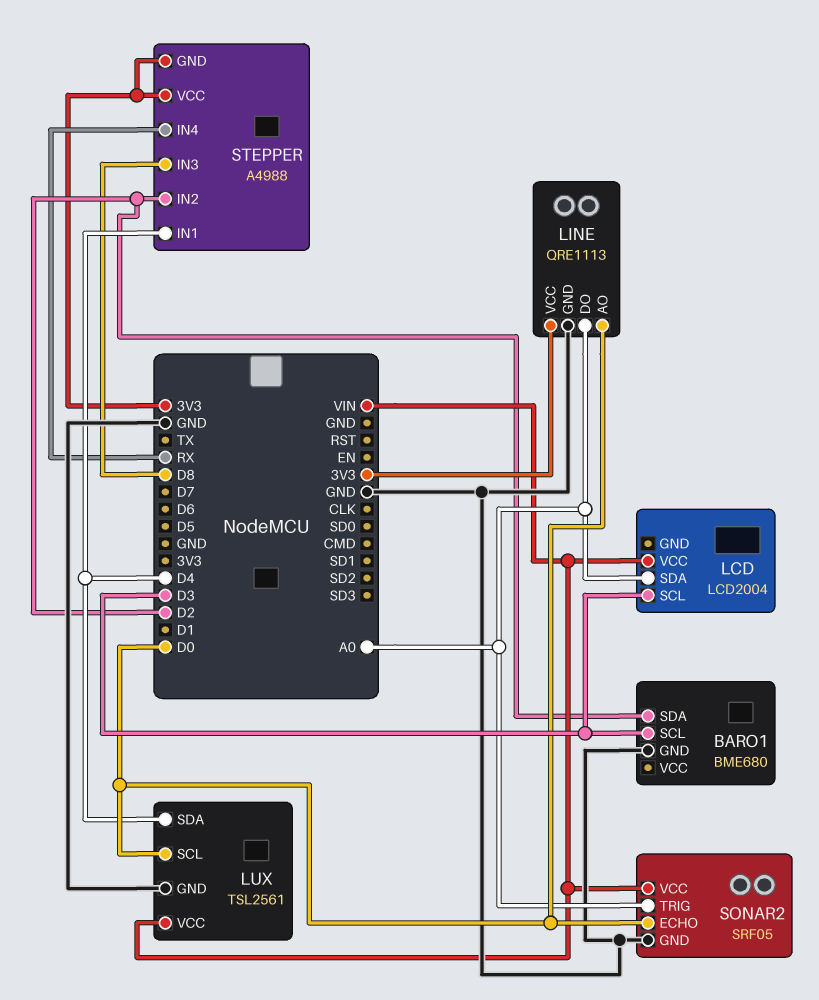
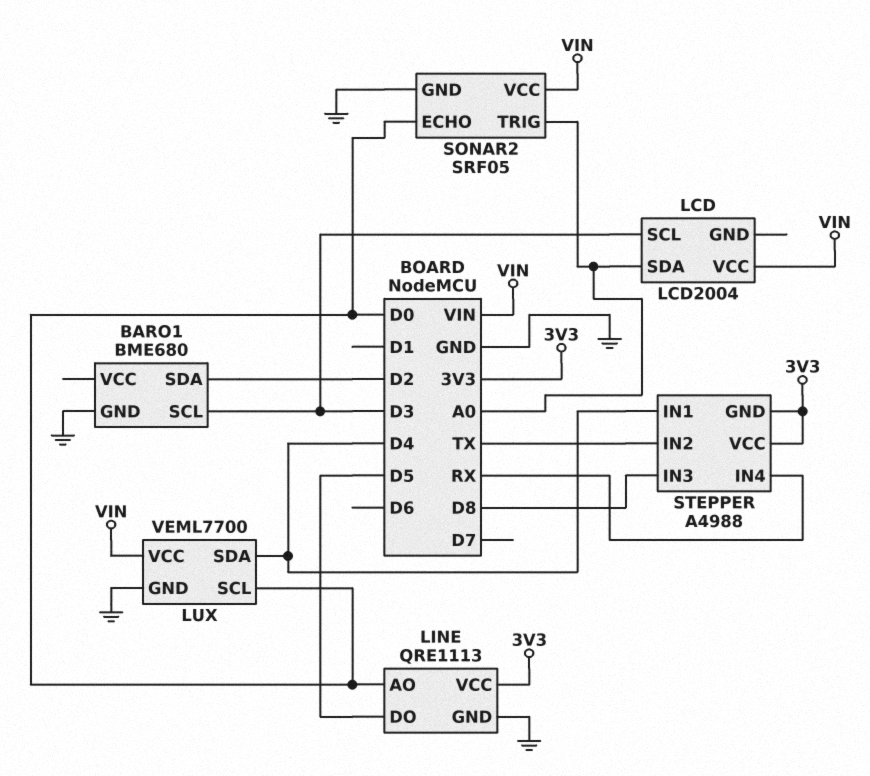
LINE pin DO: A0 -> D5
LUX: TSL2561 -> VEML7700
STEPPER pin IN2: D2 -> TX

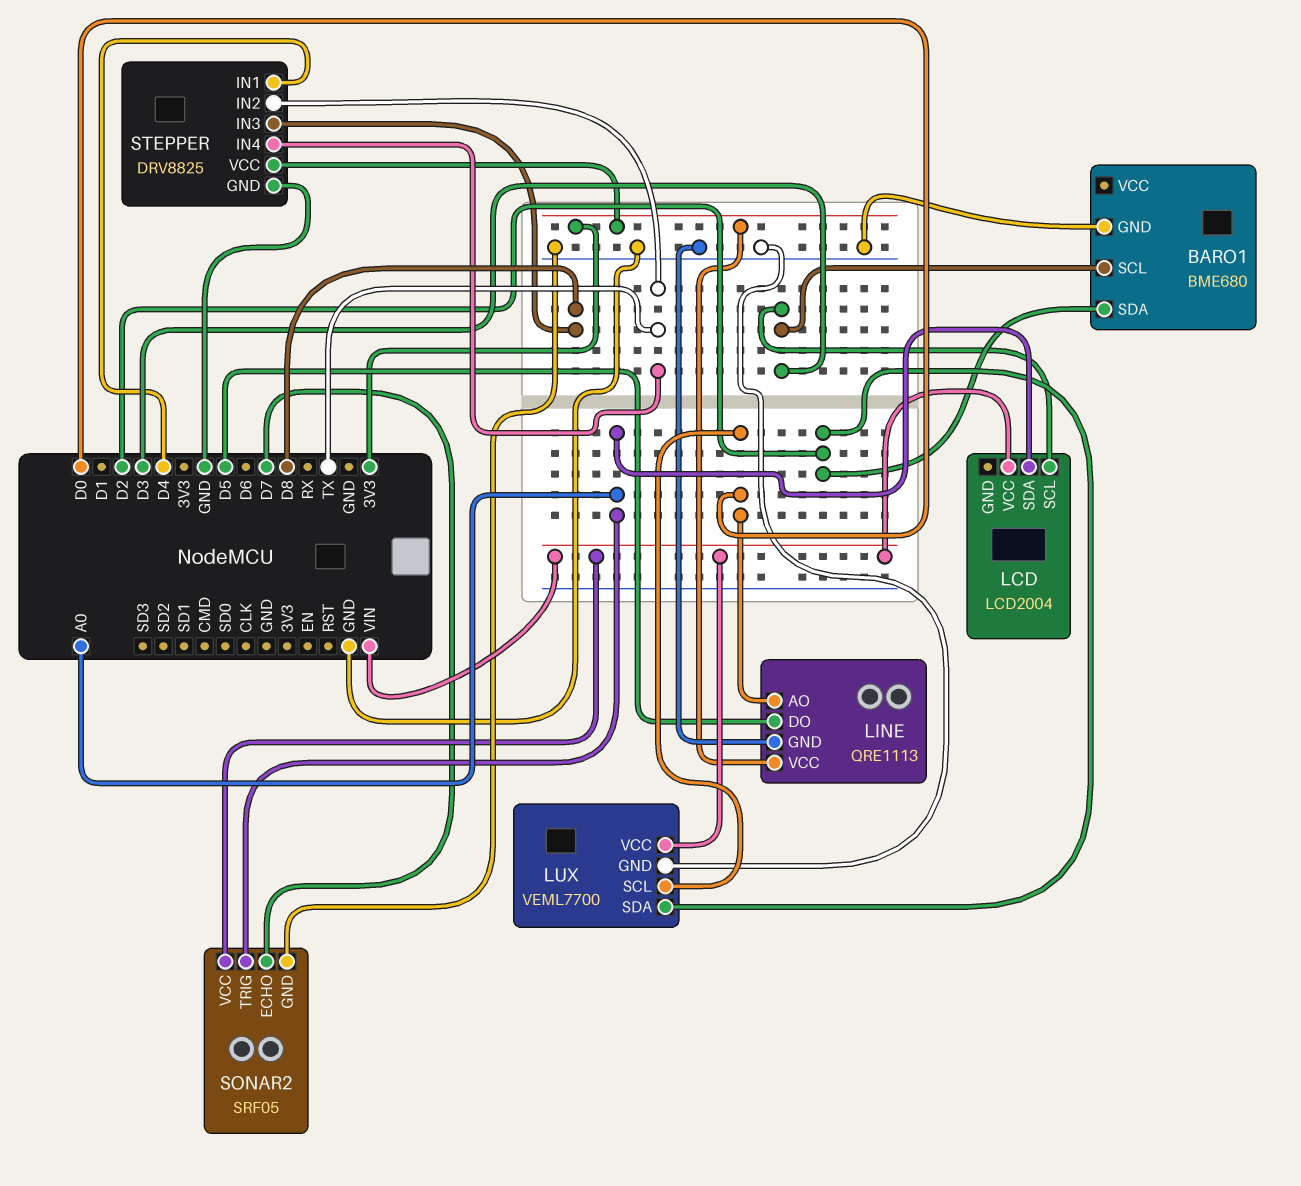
LUX pin SDA: D4 -> D2
SONAR2 pin ECHO: D0 -> D7
STEPPER: A4988 -> DRV8825
STEPPER pin GND: 3V3 -> GND
STEPPER pin IN4: RX -> TX

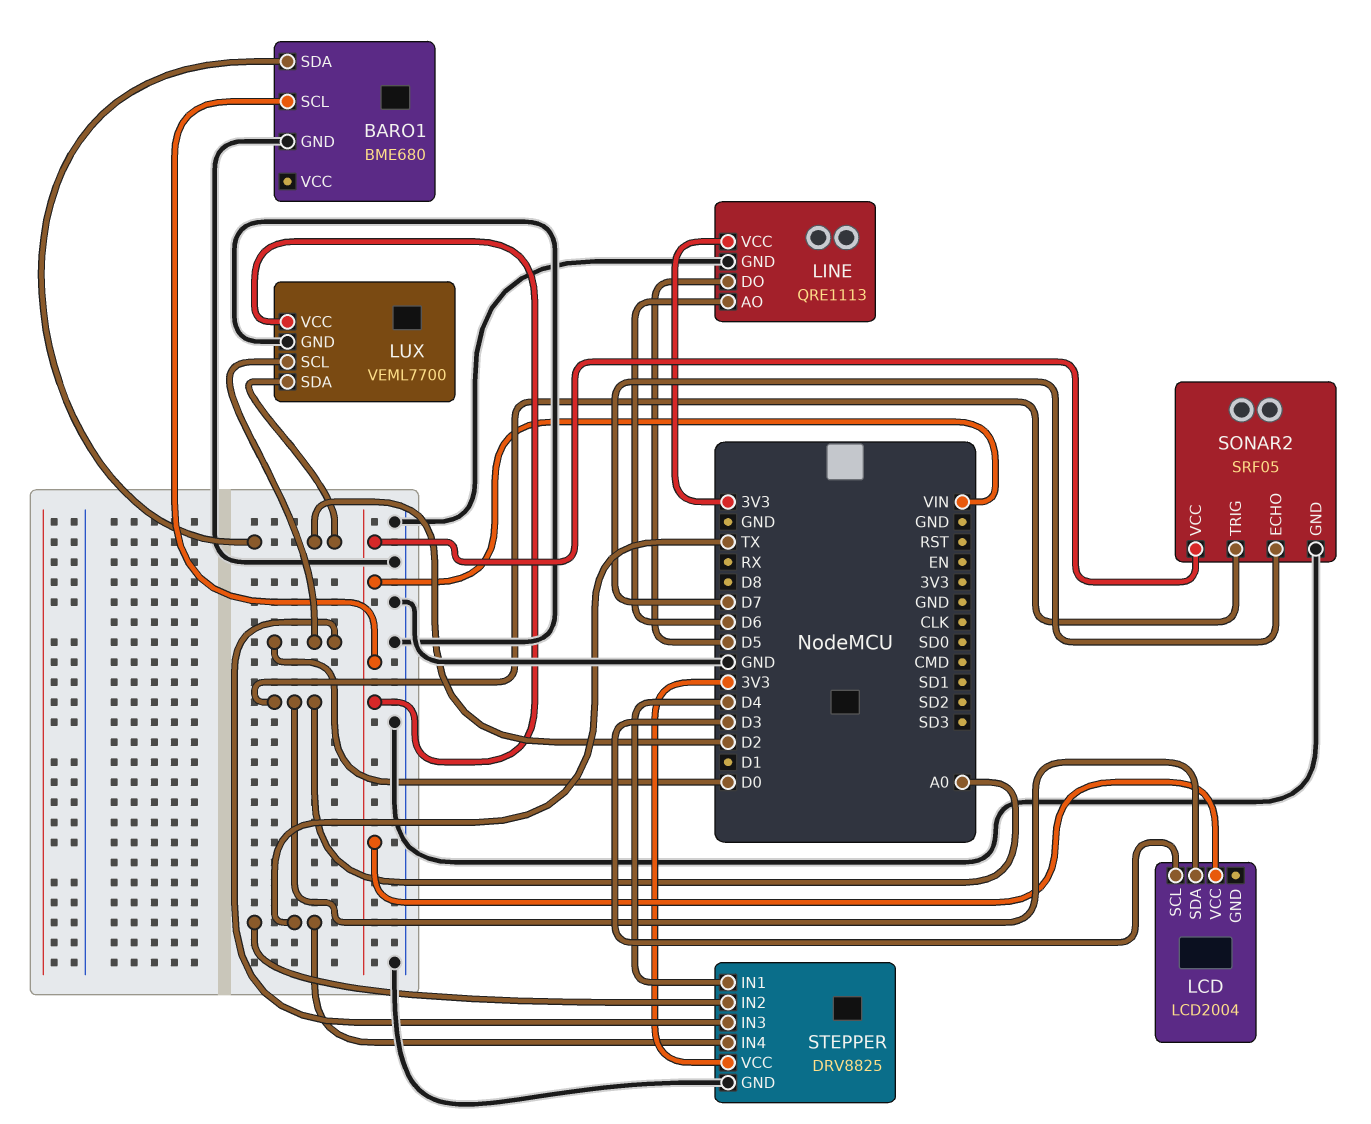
BARO1 pin SCL: D3 -> VIN
LINE pin AO: D0 -> D6
STEPPER pin IN3: D8 -> D0

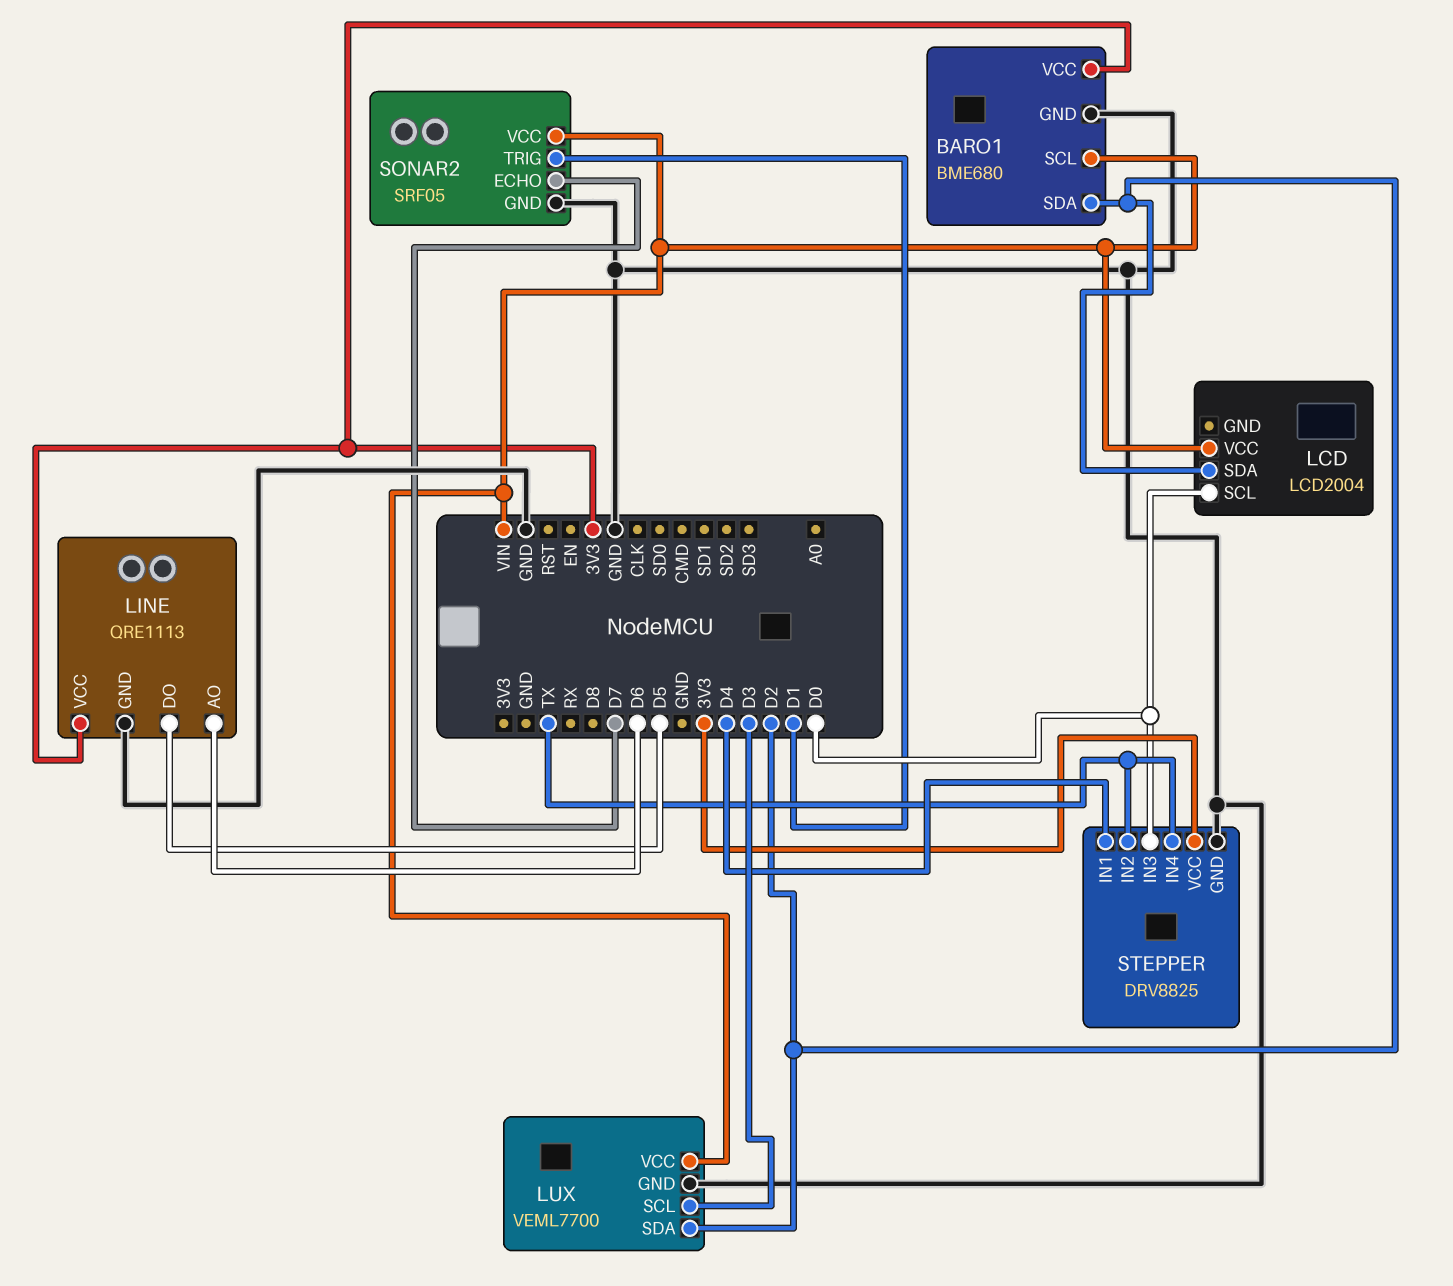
BARO1 pin VCC: none -> 3V3
LCD pin SCL: D3 -> D0
LCD pin SDA: A0 -> D2
LUX pin SCL: D0 -> D3
SONAR2 pin TRIG: A0 -> D1

